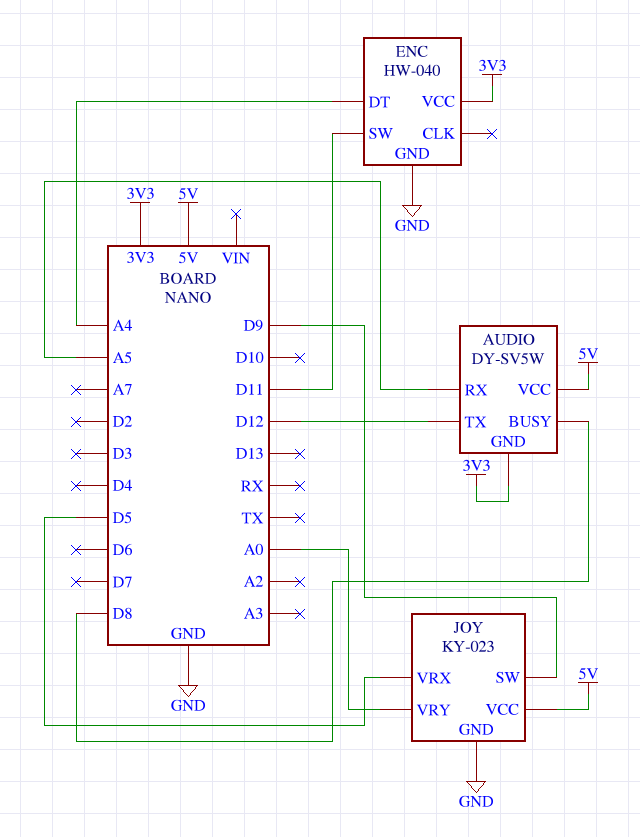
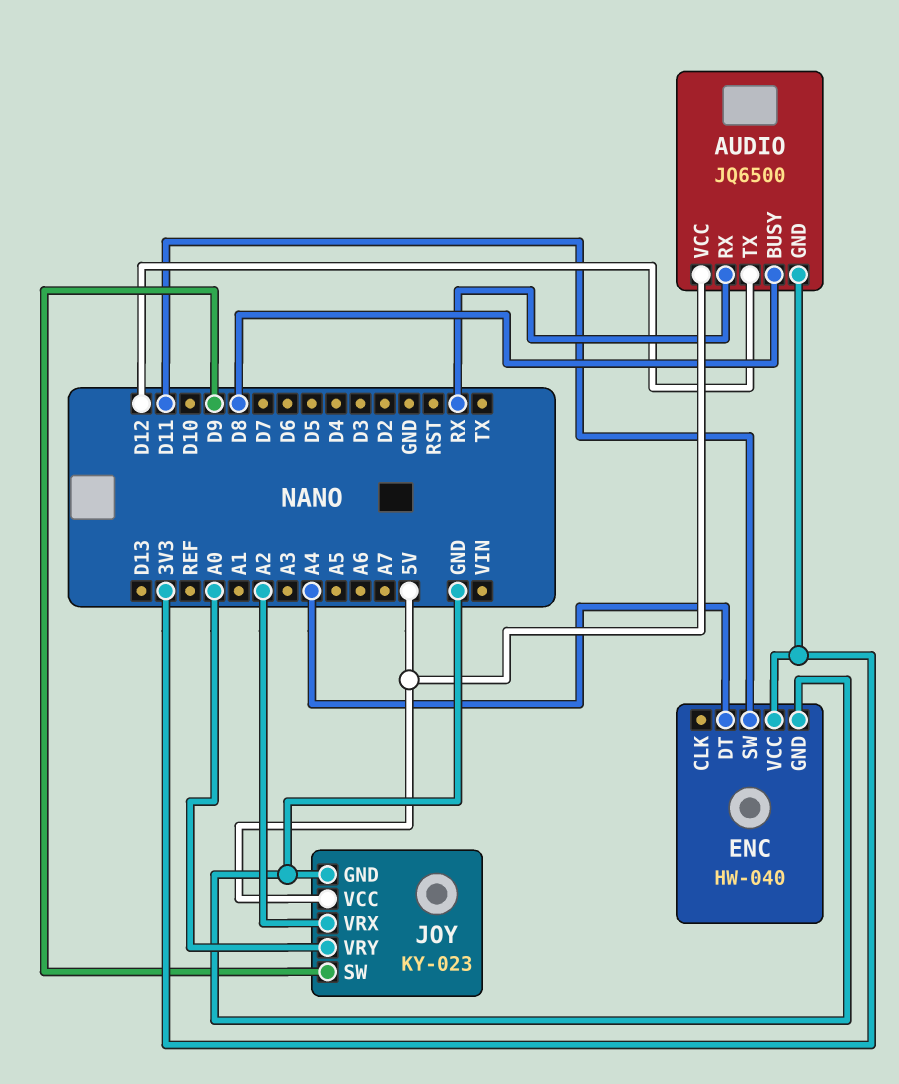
AUDIO: DY-SV5W -> JQ6500
AUDIO pin RX: A5 -> RX
JOY pin VRX: D5 -> A2

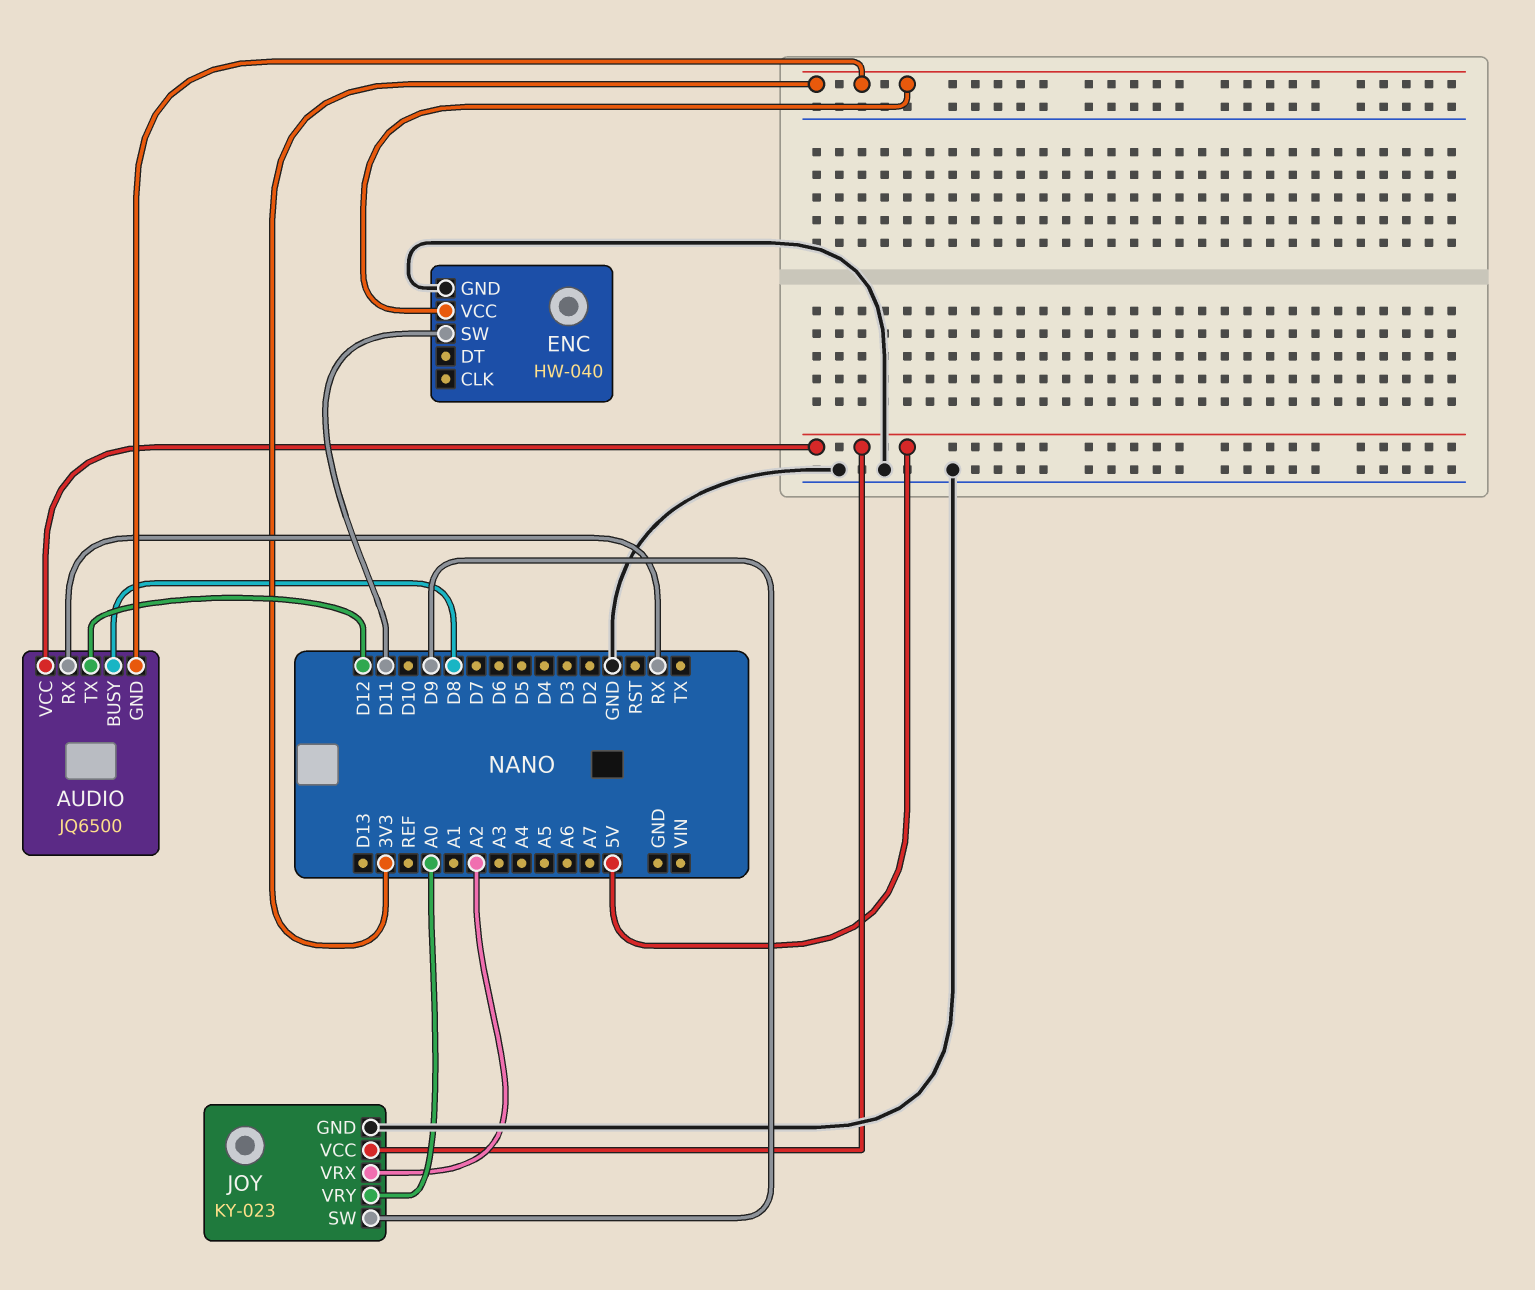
ENC pin DT: A4 -> none

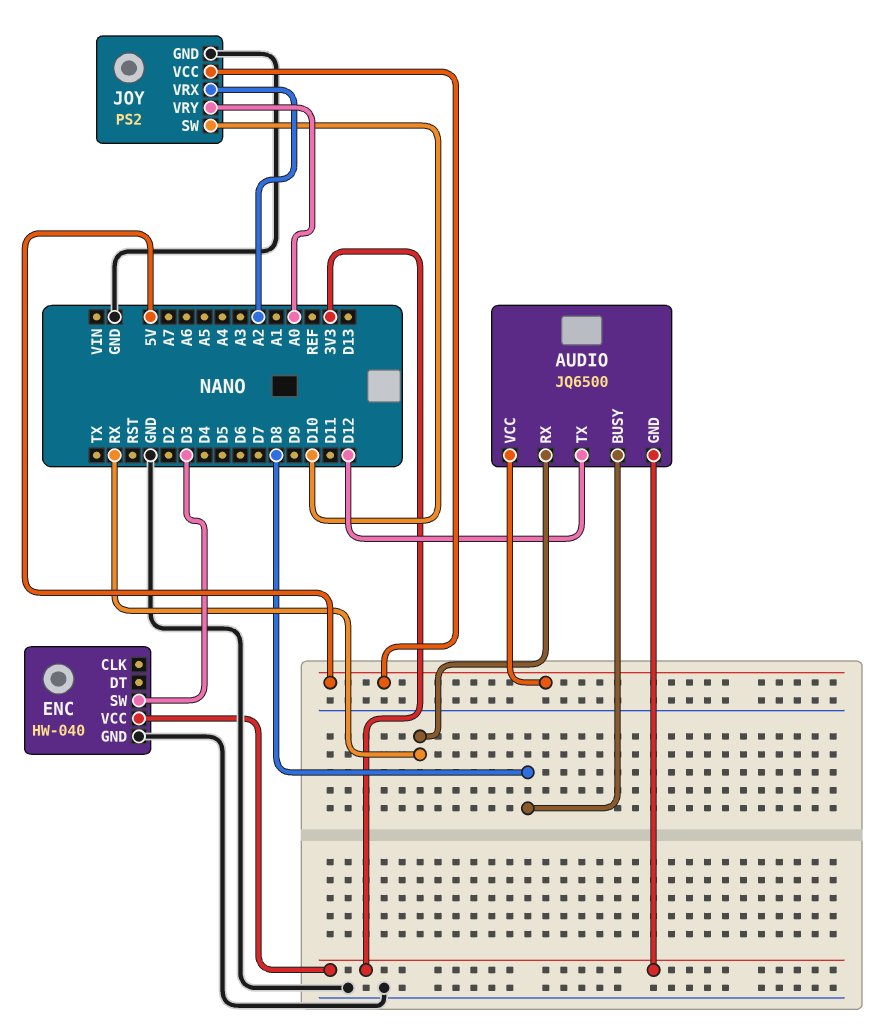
ENC pin SW: D11 -> D3
JOY: KY-023 -> PS2
JOY pin SW: D9 -> D10

